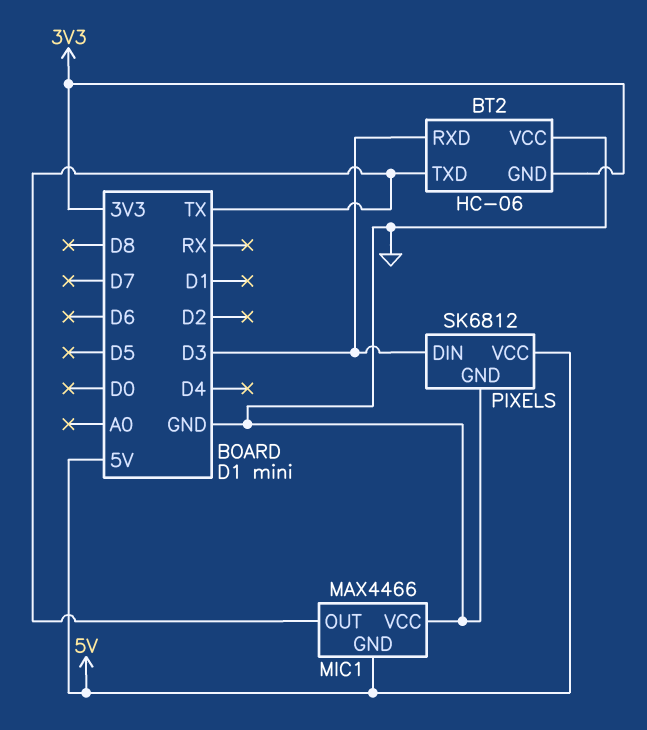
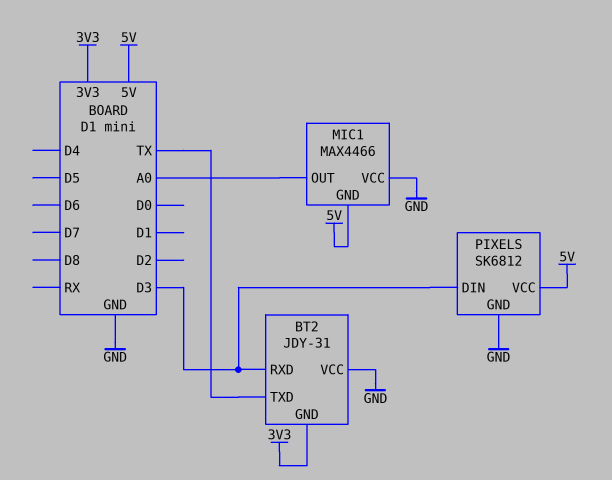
BT2: HC-06 -> JDY-31
MIC1 pin OUT: TX -> A0

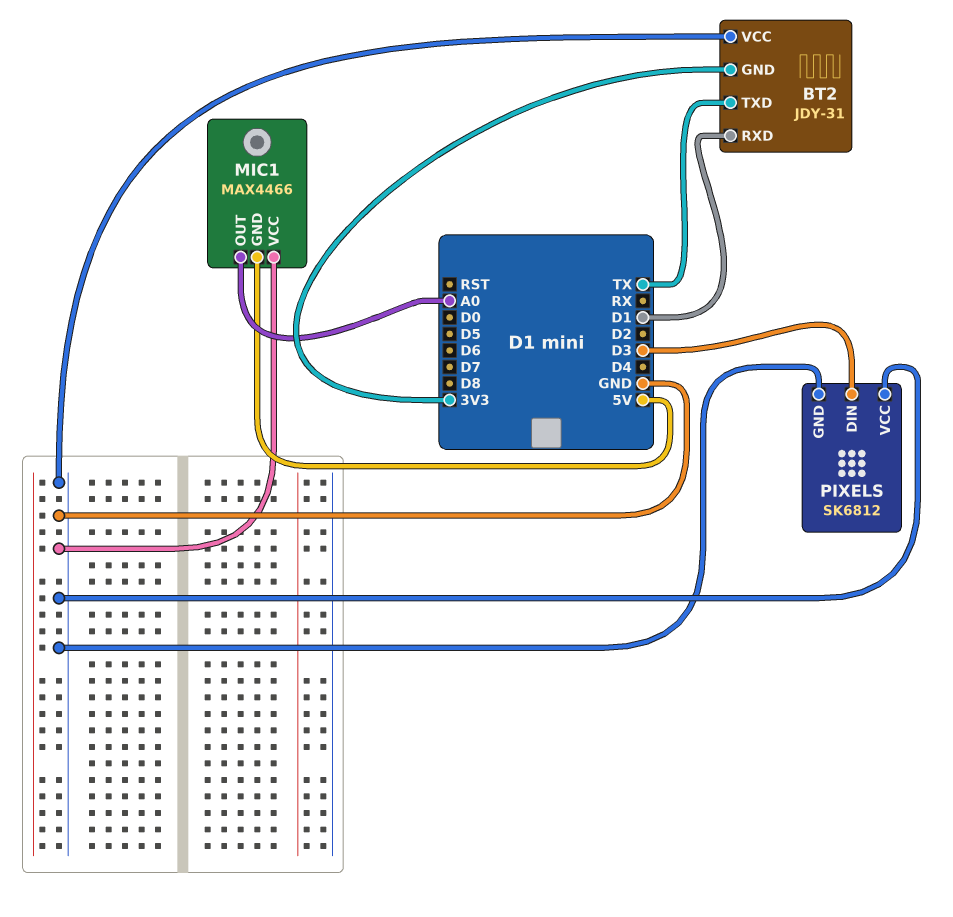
BT2 pin RXD: D3 -> D1
PIXELS pin VCC: 5V -> GND

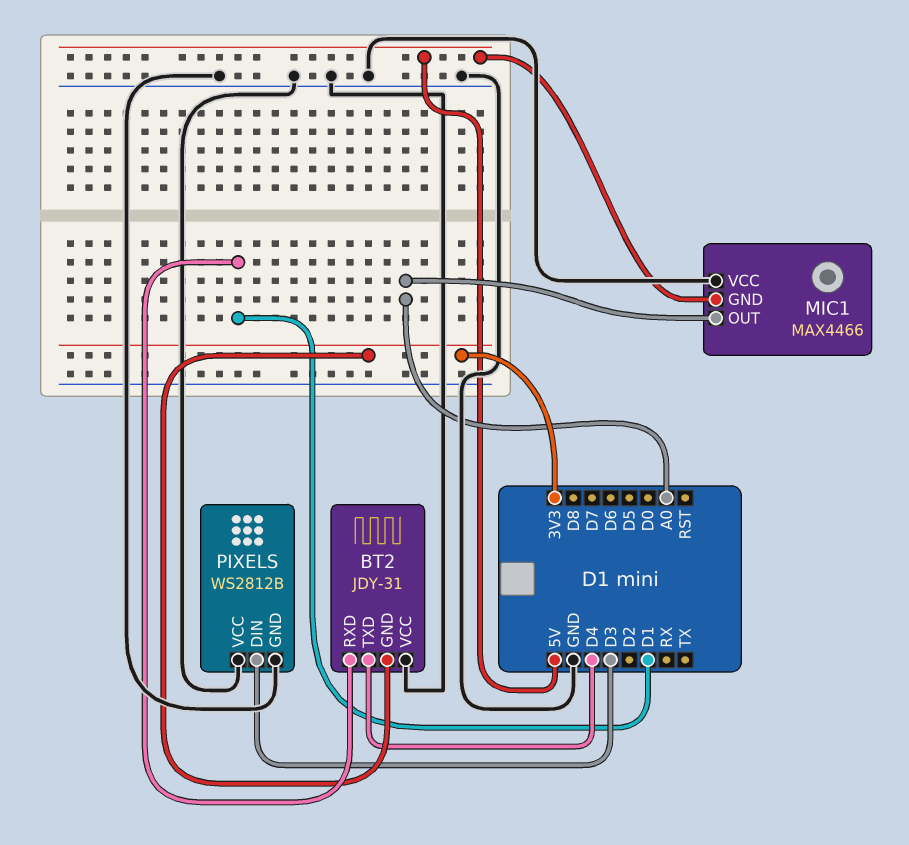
BT2 pin TXD: TX -> D4
PIXELS: SK6812 -> WS2812B

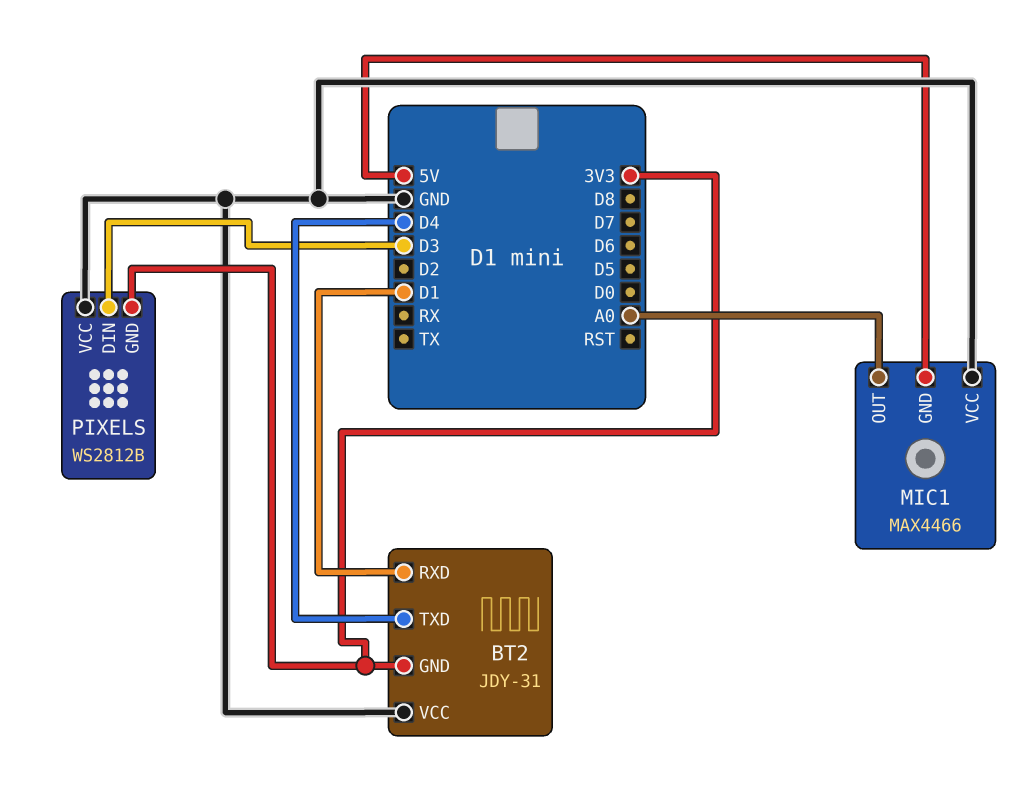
PIXELS pin GND: GND -> 3V3

